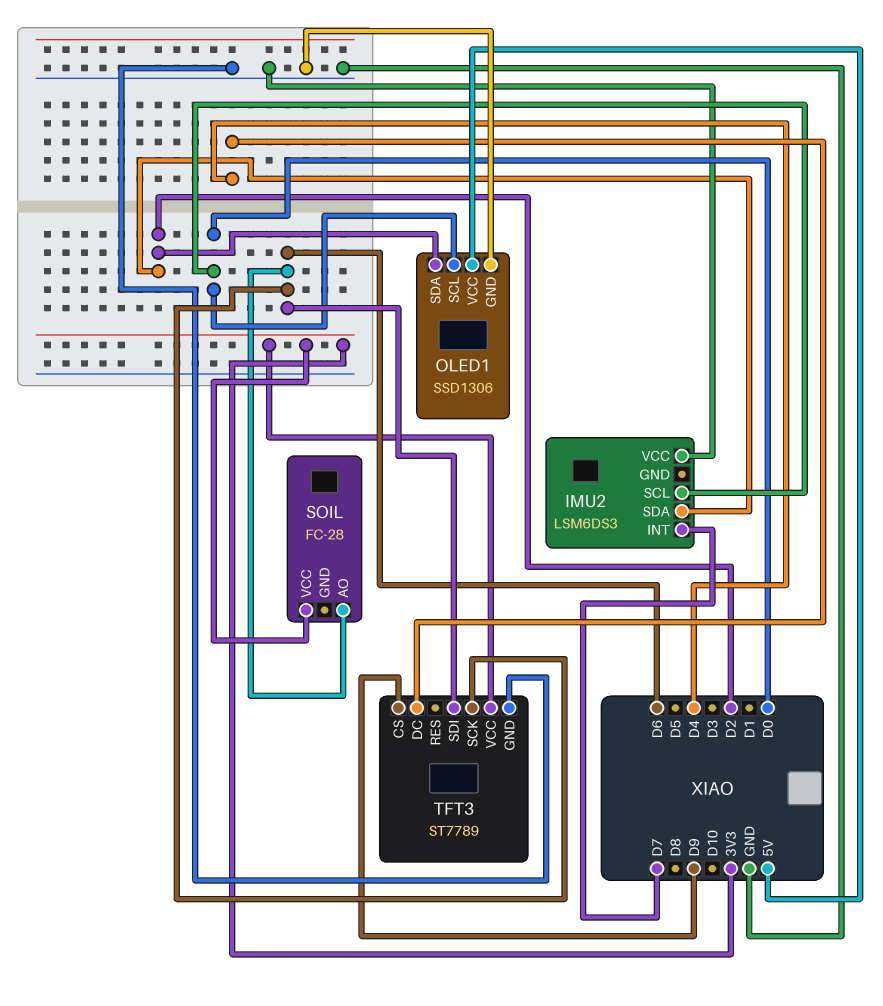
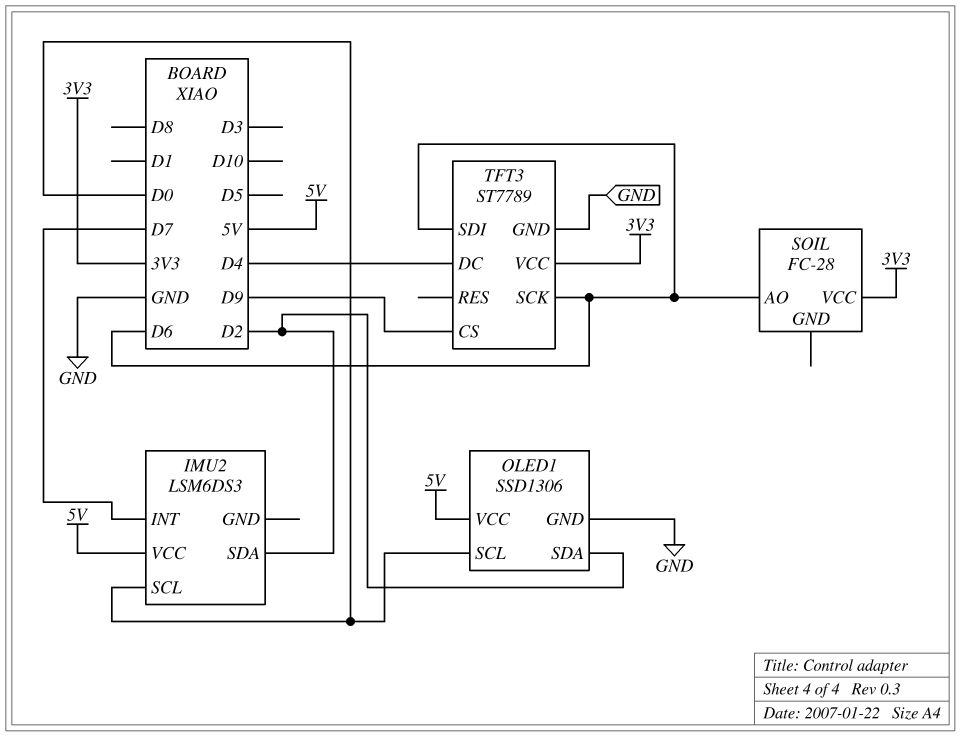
IMU2 pin VCC: GND -> 5V

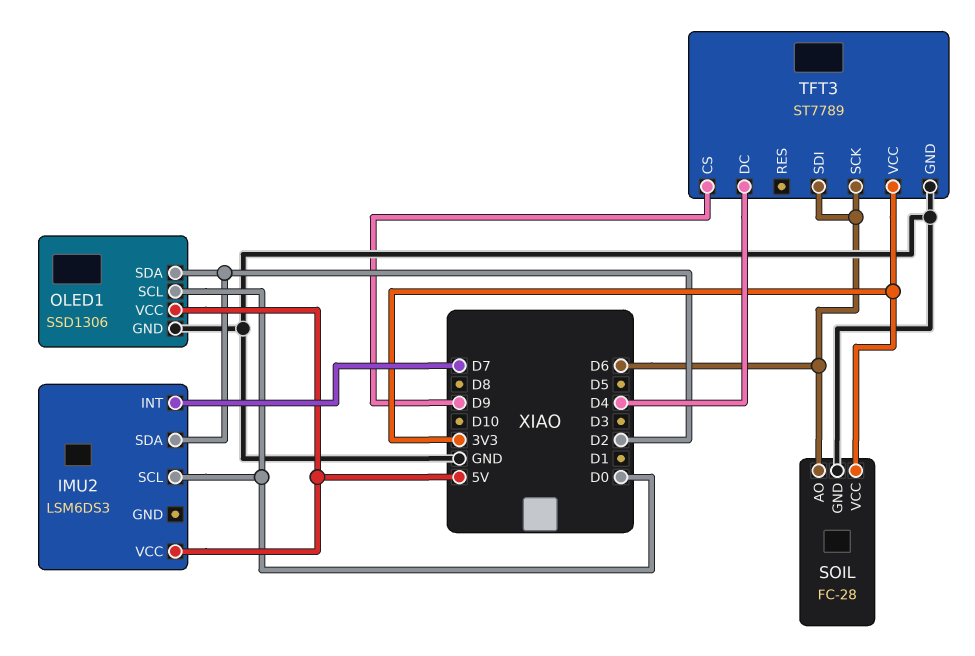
SOIL pin GND: none -> GND

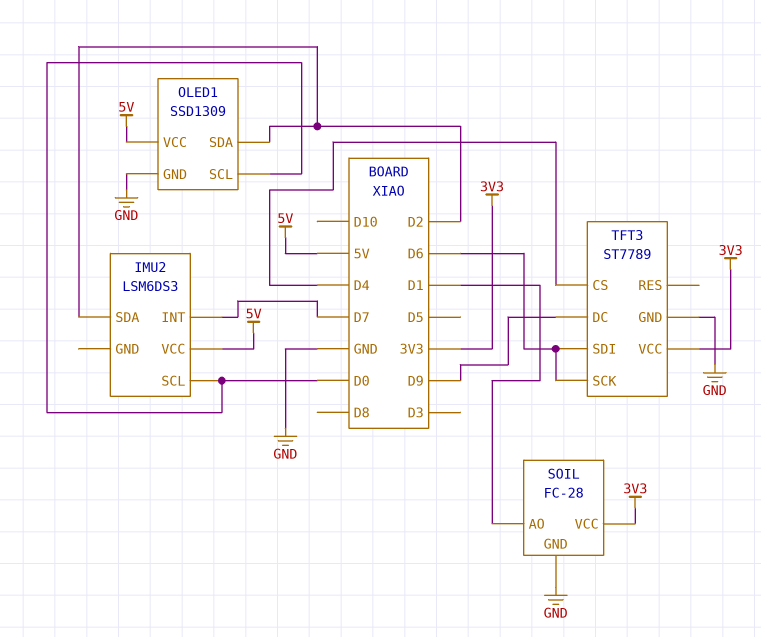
OLED1: SSD1306 -> SSD1309
SOIL pin AO: D6 -> D1
TFT3 pin CS: D9 -> D4
TFT3 pin DC: D4 -> D9

